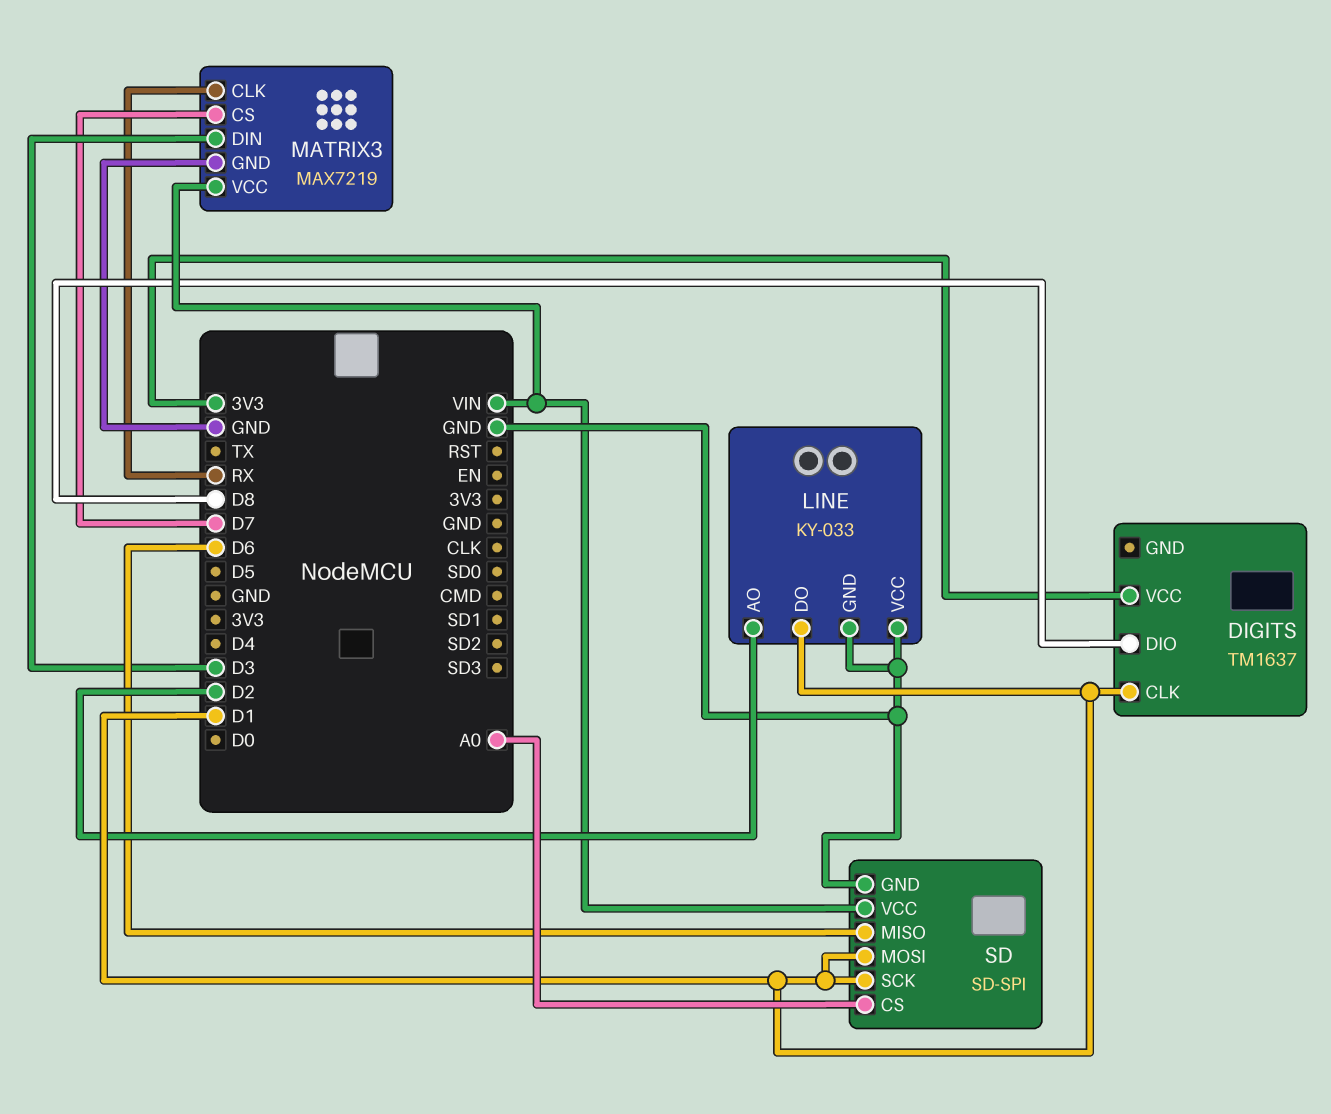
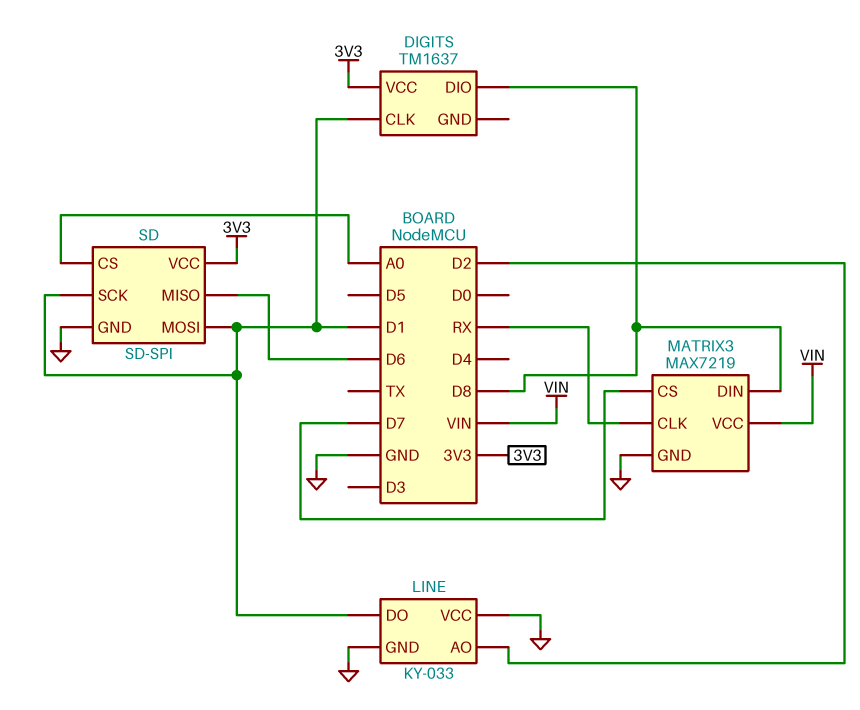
MATRIX3 pin DIN: D3 -> D8
SD pin VCC: VIN -> 3V3

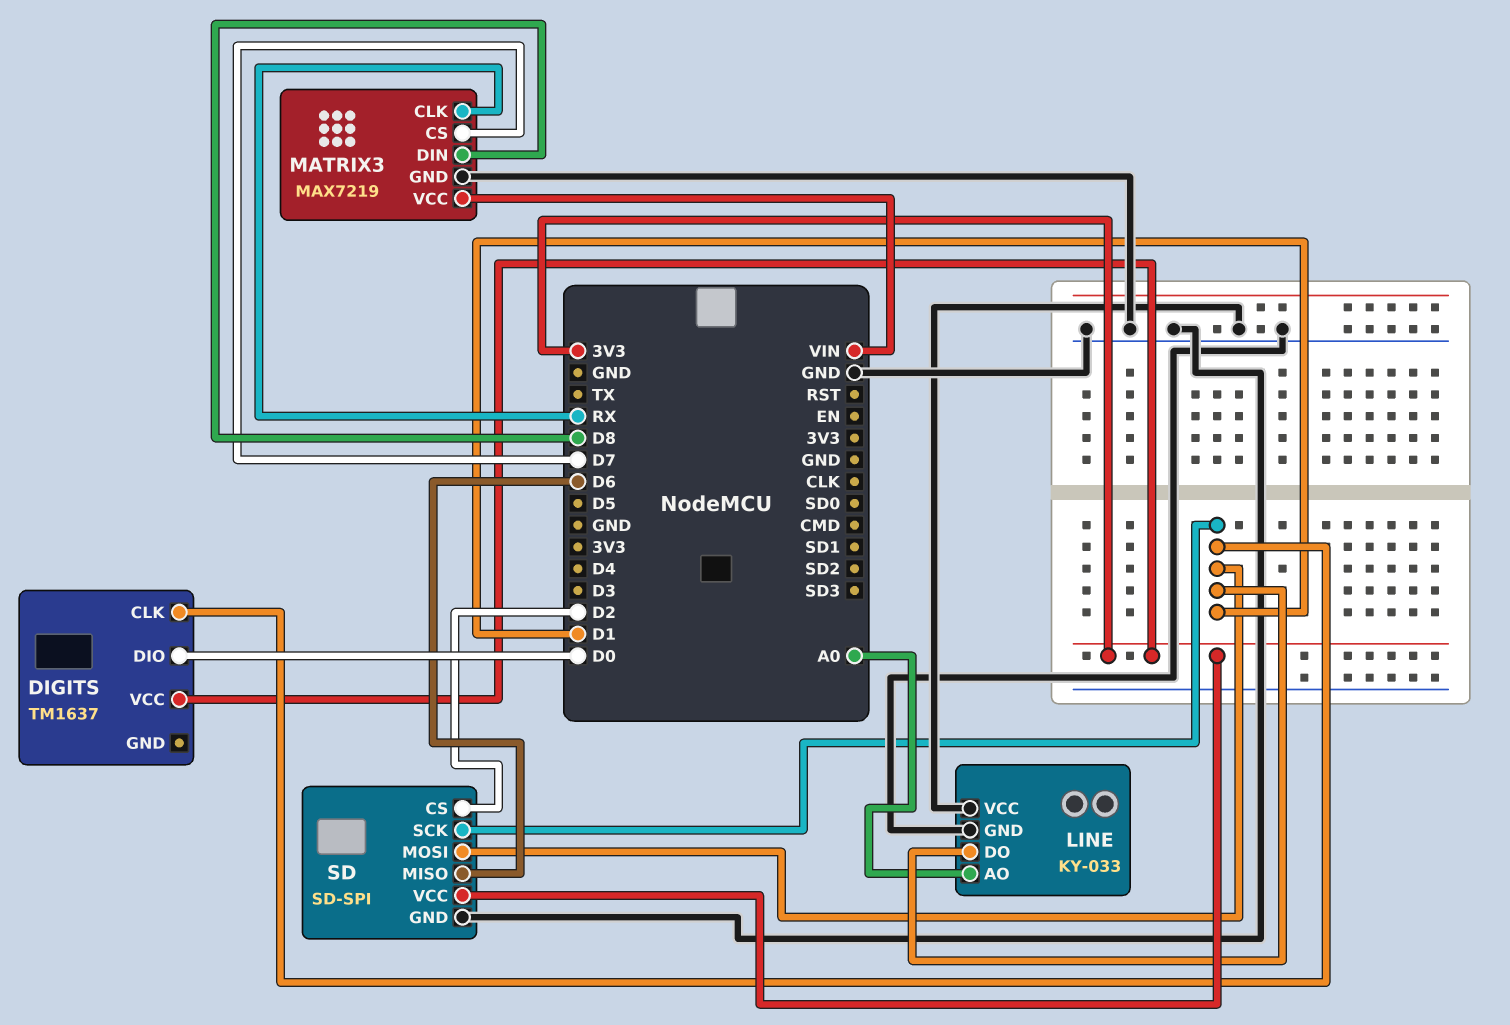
DIGITS pin DIO: D8 -> D0
LINE pin AO: D2 -> A0
SD pin CS: A0 -> D2

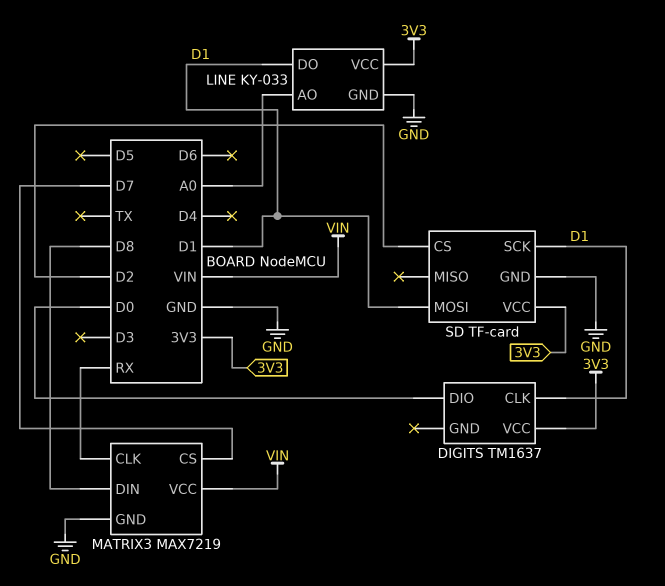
LINE pin VCC: GND -> 3V3
SD: SD-SPI -> TF-card
SD pin MISO: D6 -> none

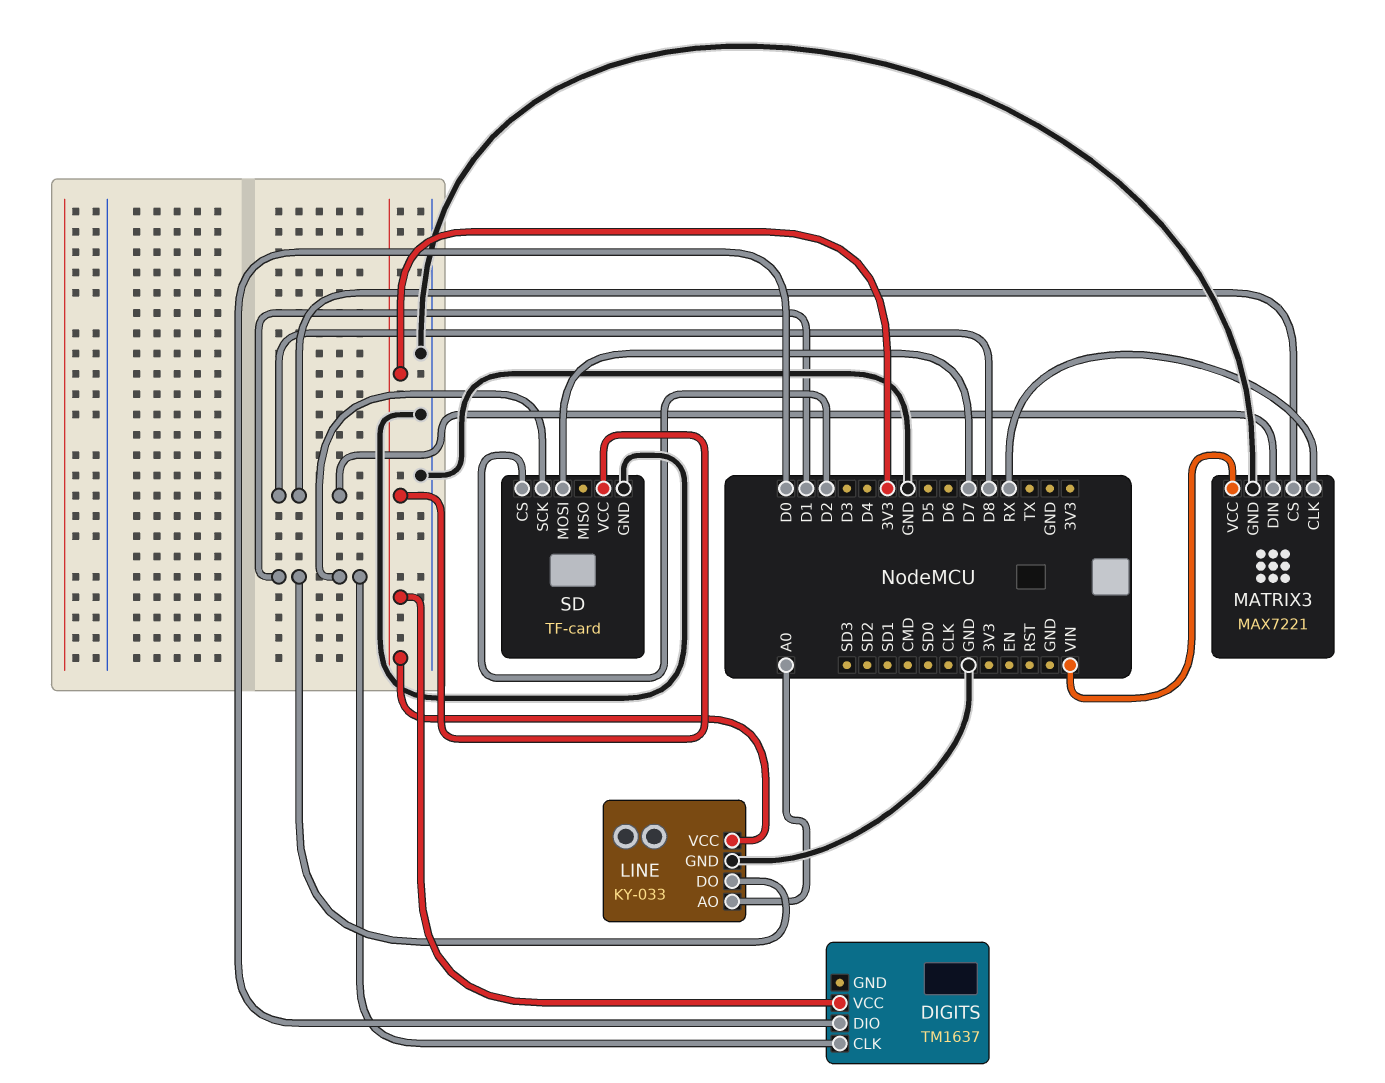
MATRIX3: MAX7219 -> MAX7221
MATRIX3 pin CS: D7 -> D8
SD pin MOSI: D1 -> D7

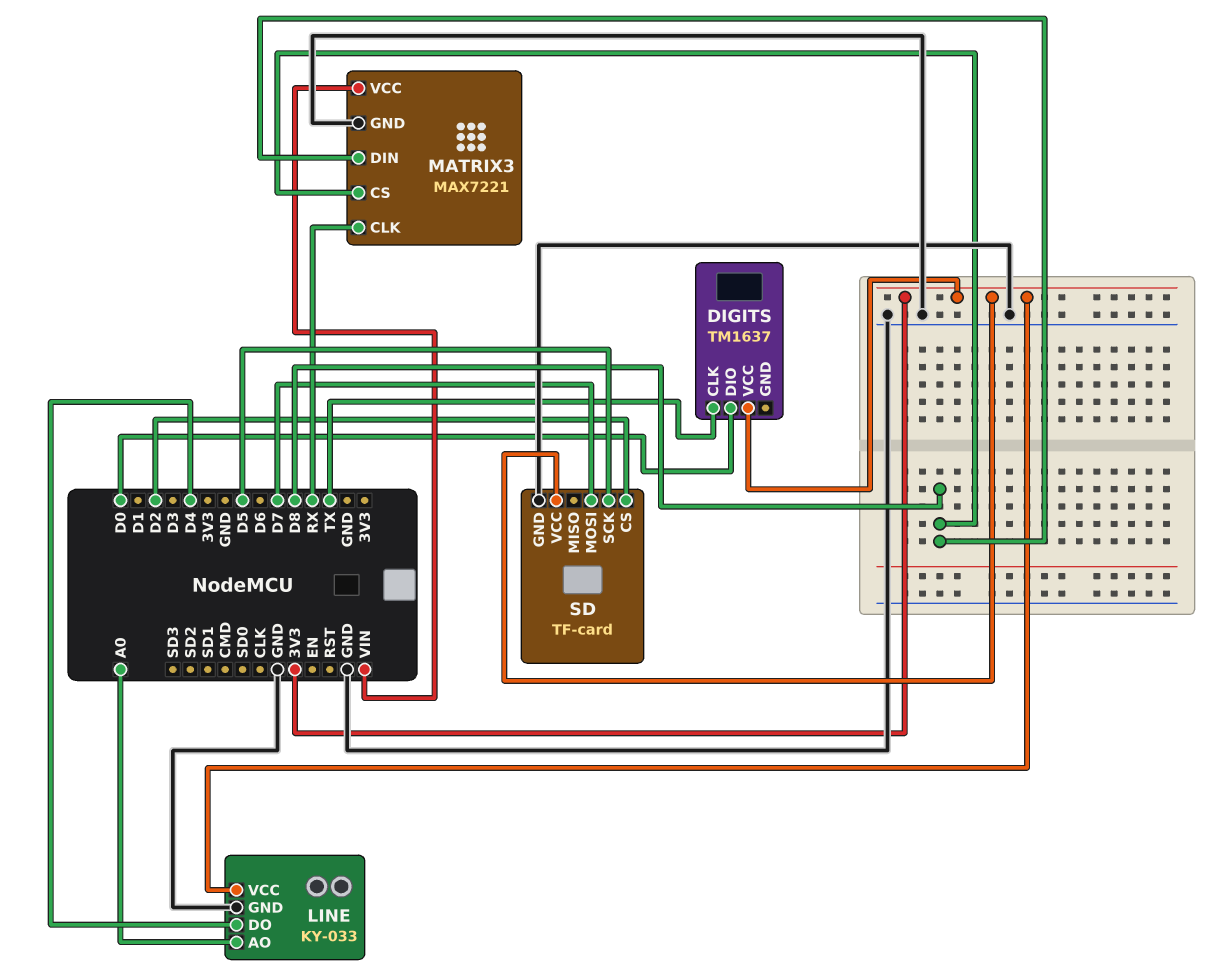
DIGITS pin CLK: D1 -> TX
LINE pin DO: D1 -> D4
SD pin SCK: D1 -> D5

